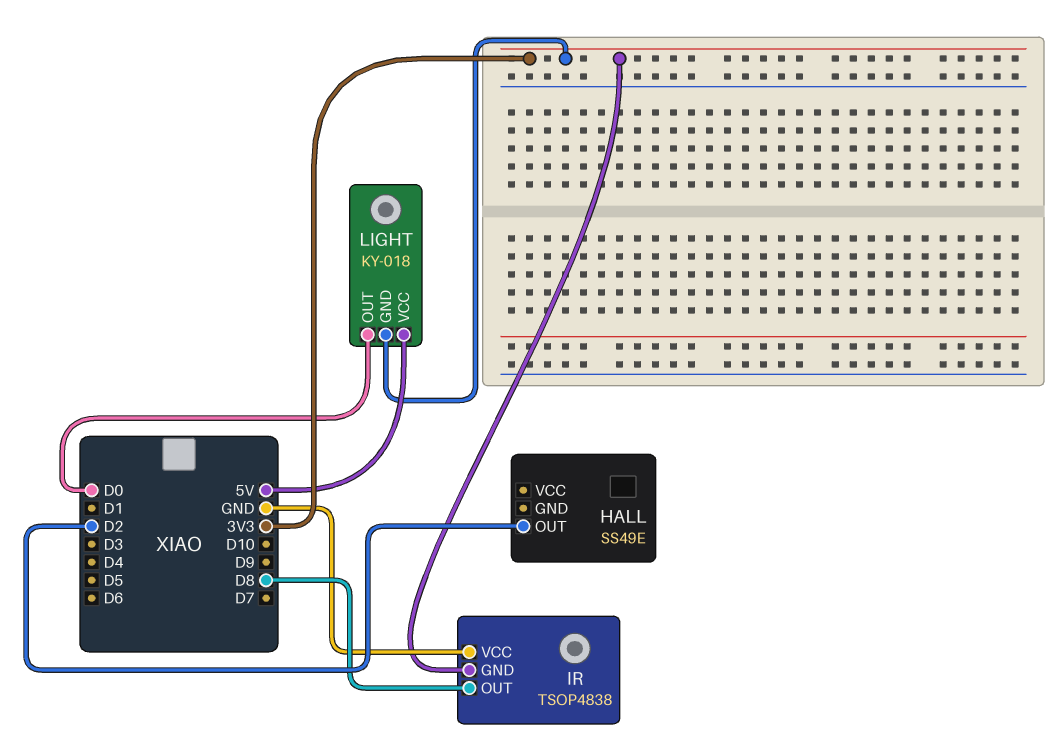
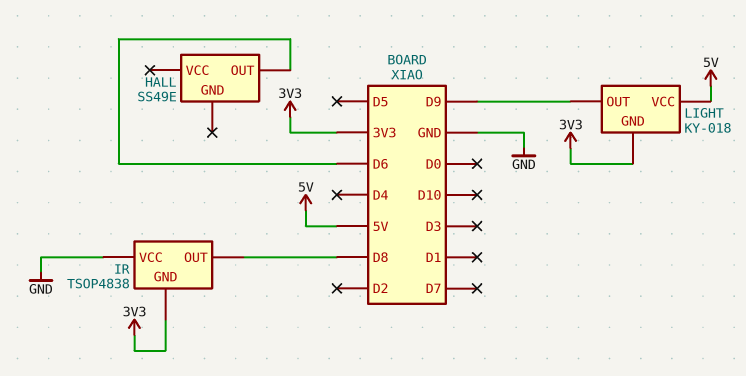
HALL pin OUT: D2 -> D6
LIGHT pin OUT: D0 -> D9

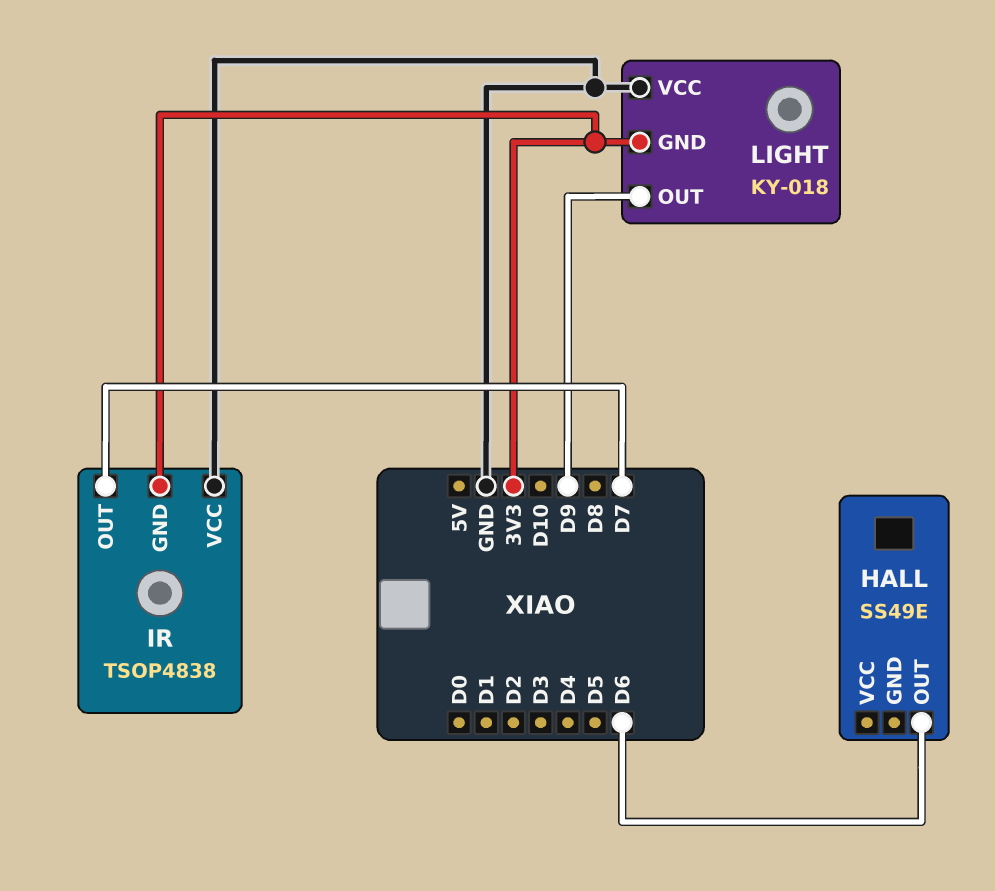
IR pin OUT: D8 -> D7
LIGHT pin VCC: 5V -> GND

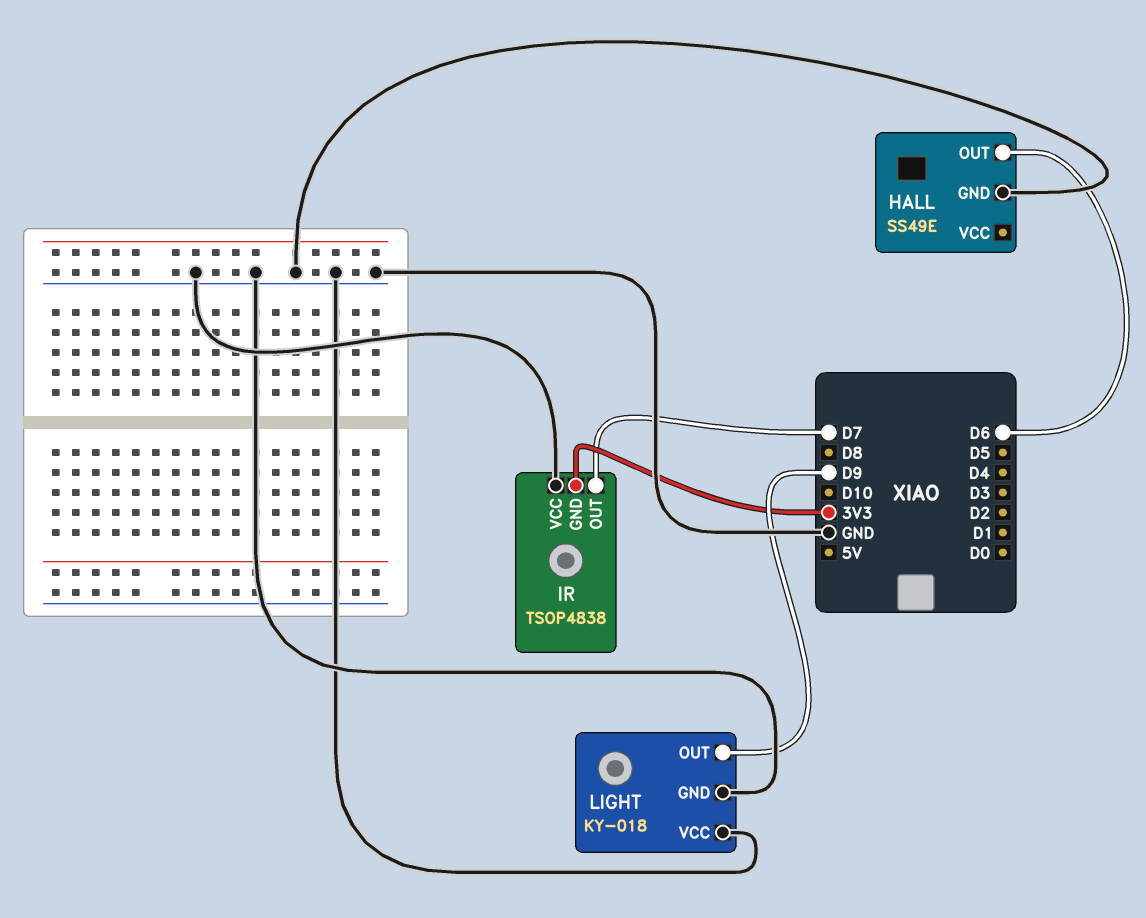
HALL pin GND: none -> GND
LIGHT pin GND: 3V3 -> GND

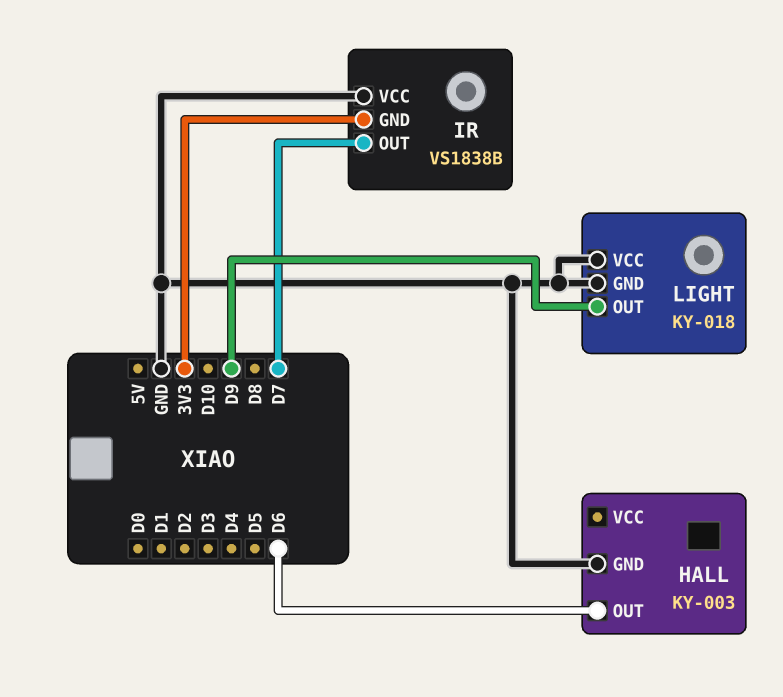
HALL: SS49E -> KY-003
IR: TSOP4838 -> VS1838B

